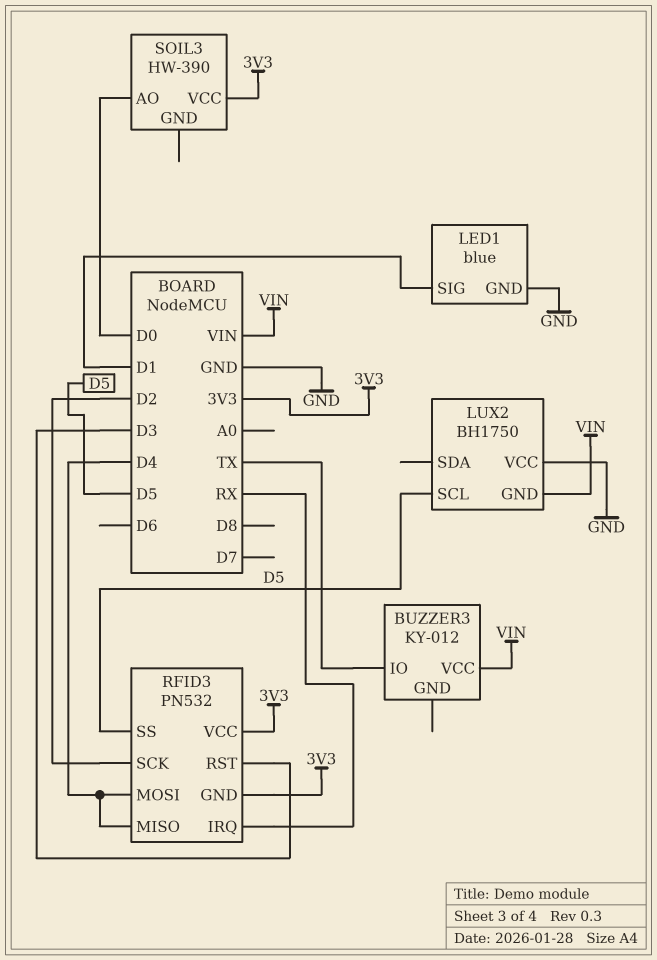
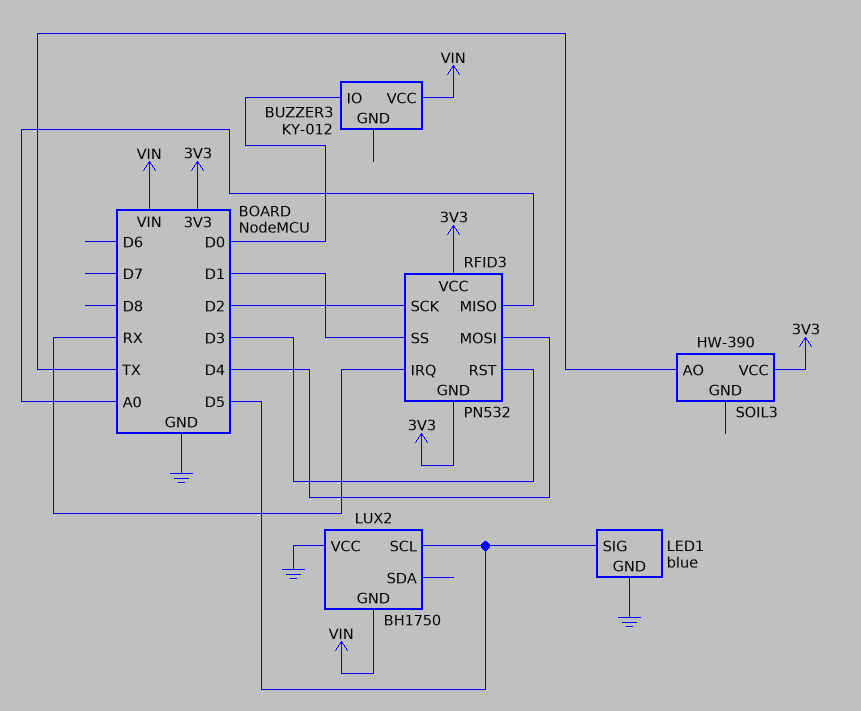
BUZZER3 pin IO: TX -> D0
LED1 pin SIG: D1 -> D5
RFID3 pin MISO: D4 -> A0
RFID3 pin SS: D5 -> D1
SOIL3 pin AO: D0 -> TX

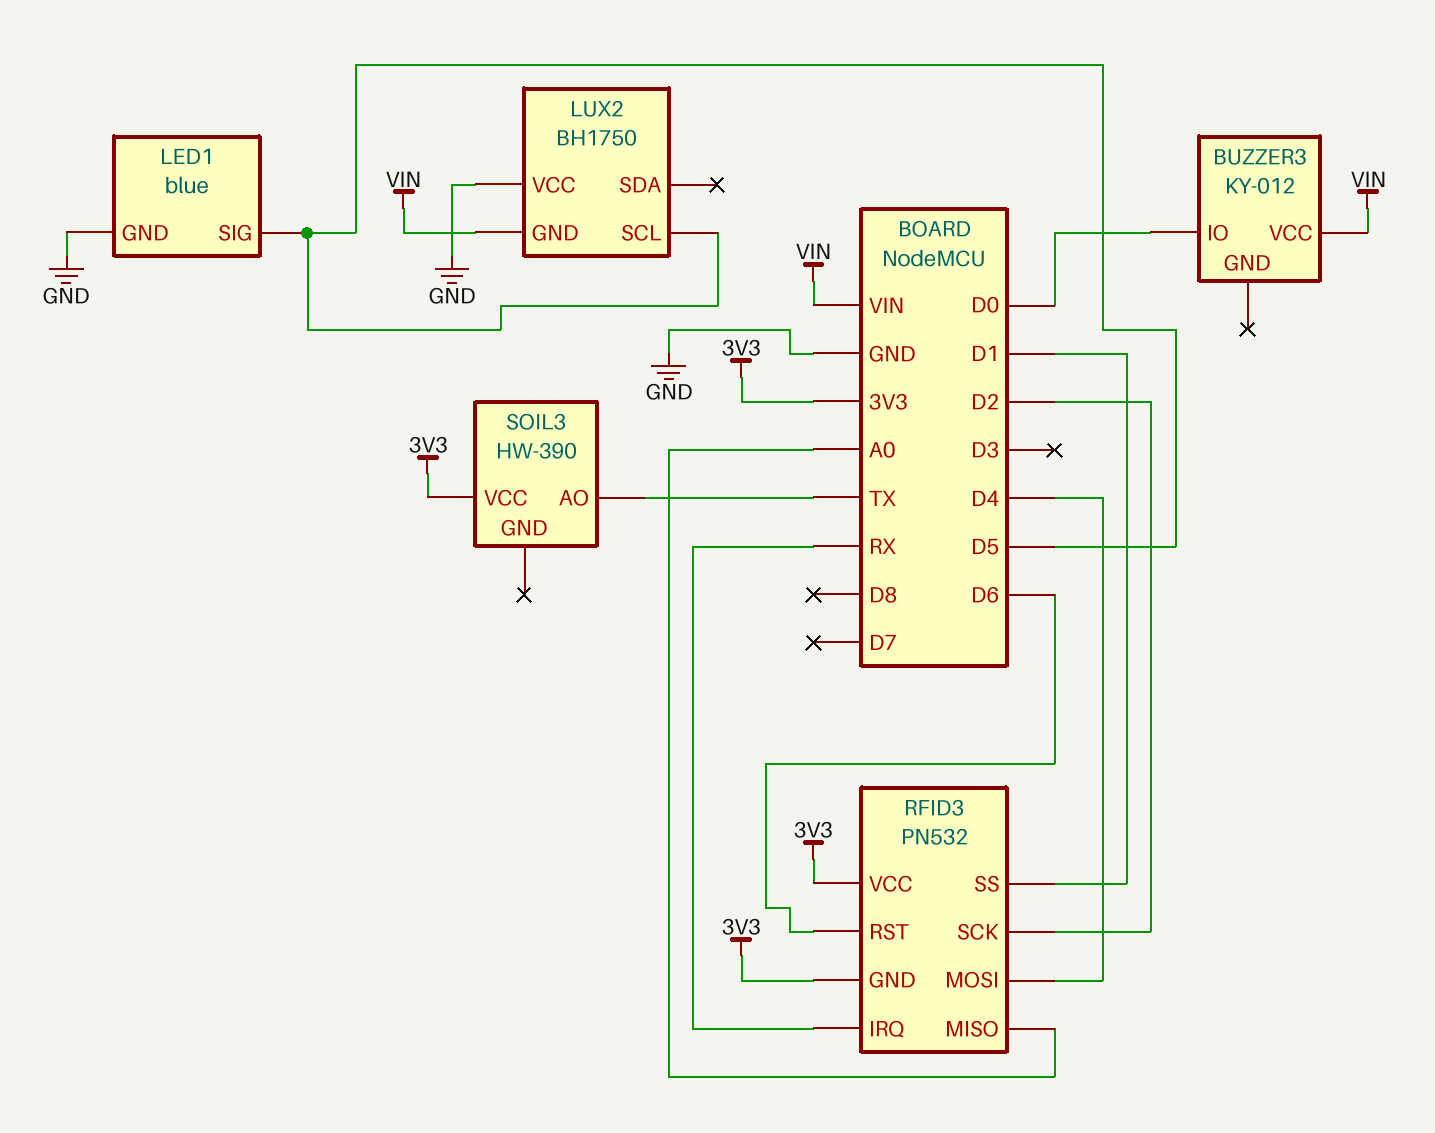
RFID3 pin RST: D3 -> D6

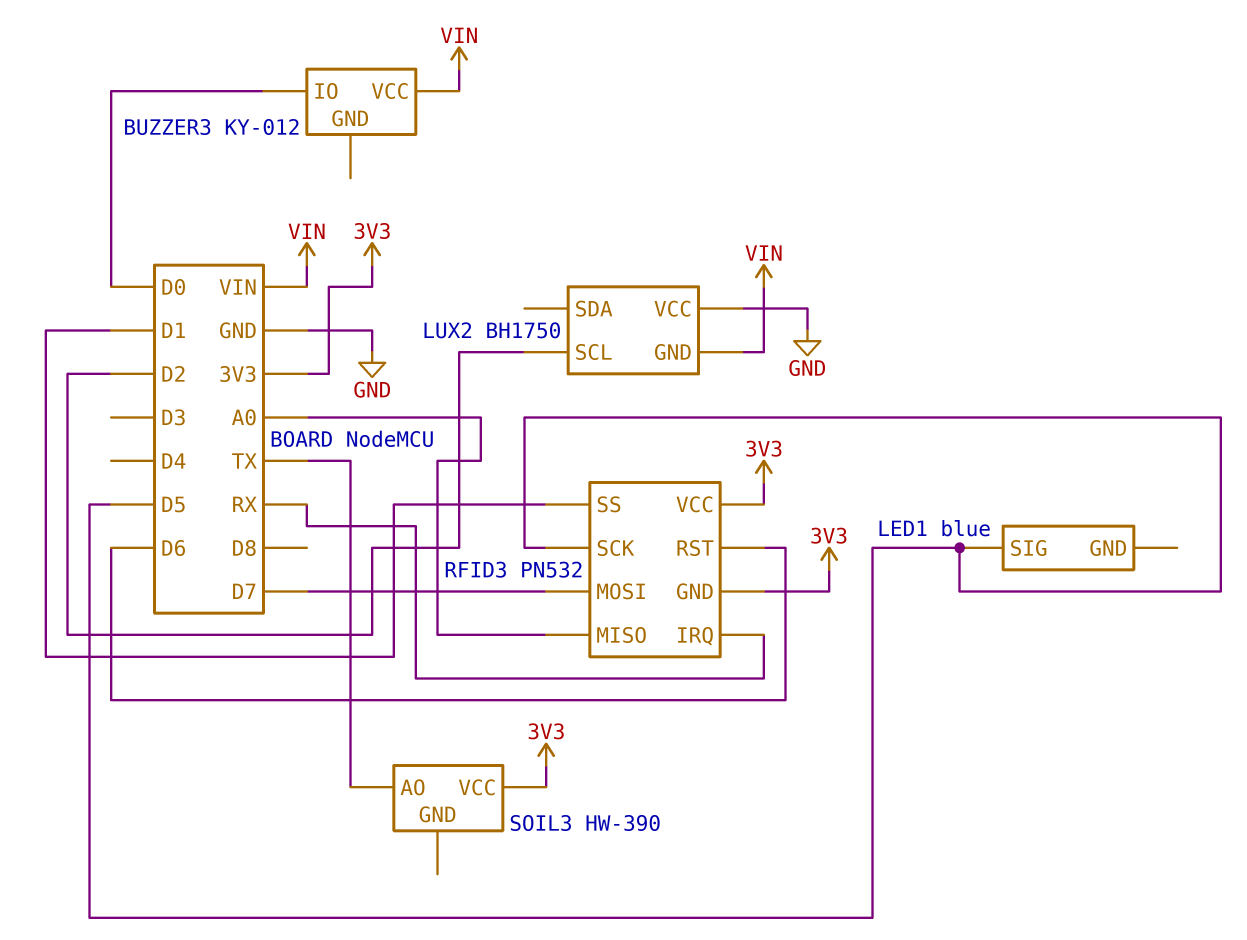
LED1 pin GND: GND -> none
LUX2 pin SCL: D5 -> D2
RFID3 pin MOSI: D4 -> D7
RFID3 pin SCK: D2 -> D5

